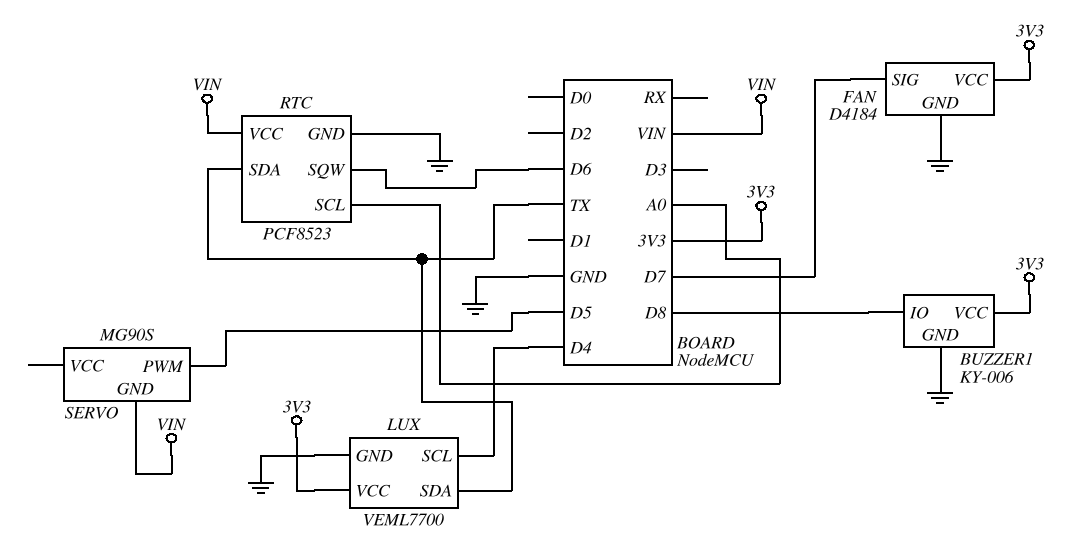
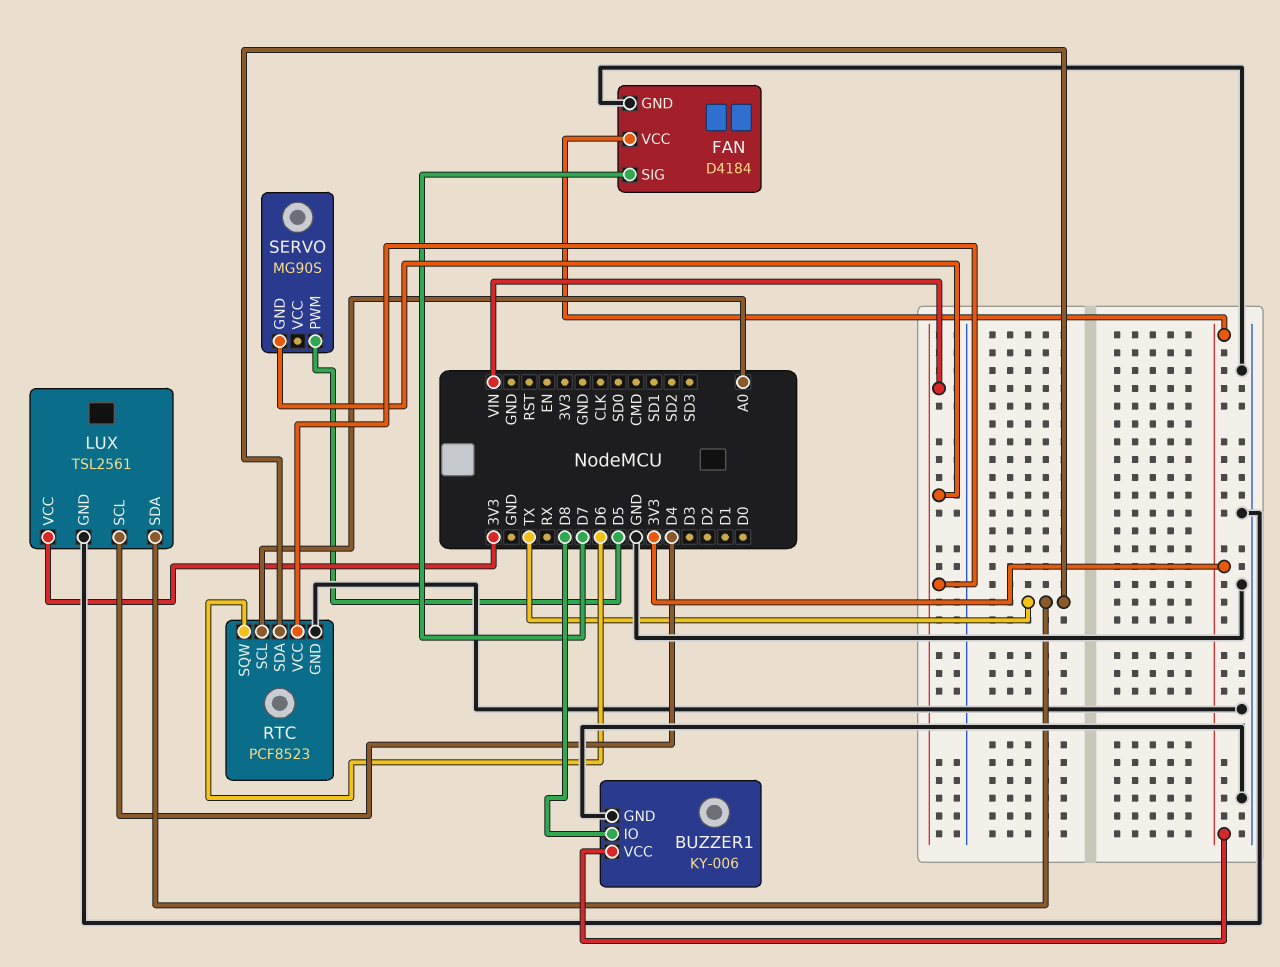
LUX: VEML7700 -> TSL2561

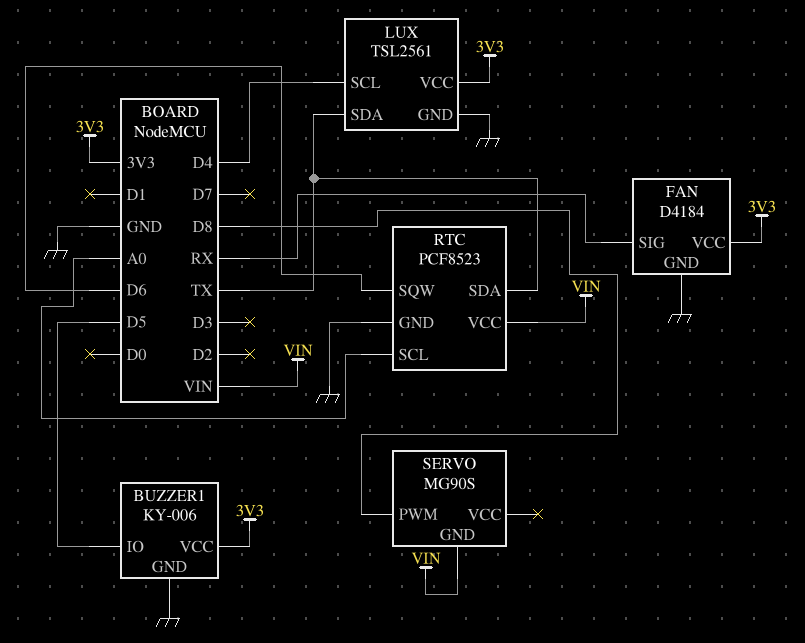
BUZZER1 pin IO: D8 -> D5
FAN pin SIG: D7 -> RX
SERVO pin PWM: D5 -> D8

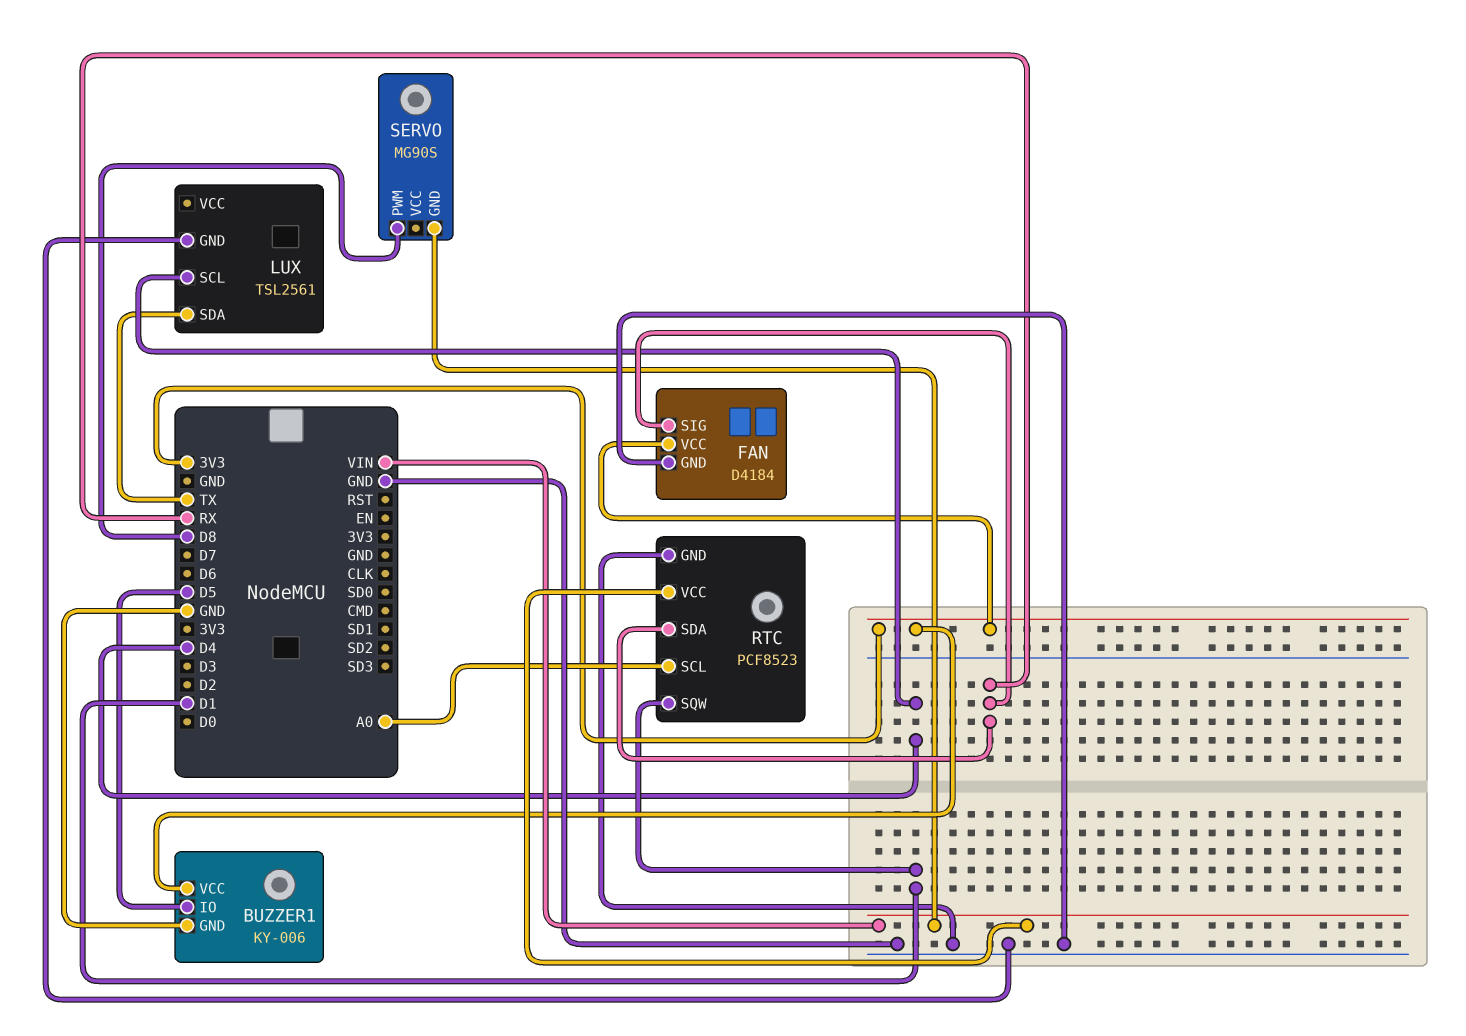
LUX pin VCC: 3V3 -> none
RTC pin SDA: TX -> RX
RTC pin SQW: D6 -> D1

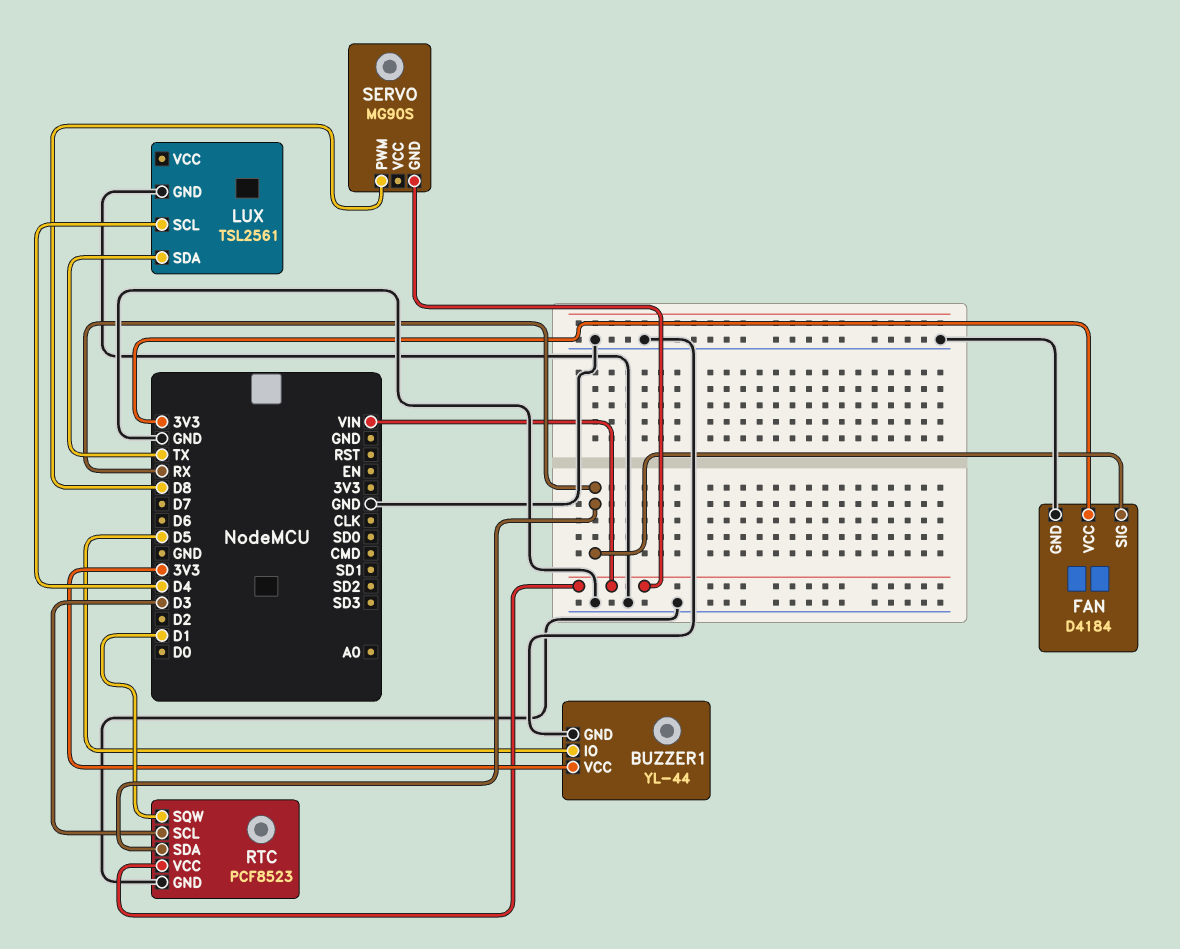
BUZZER1: KY-006 -> YL-44
RTC pin SCL: A0 -> D3

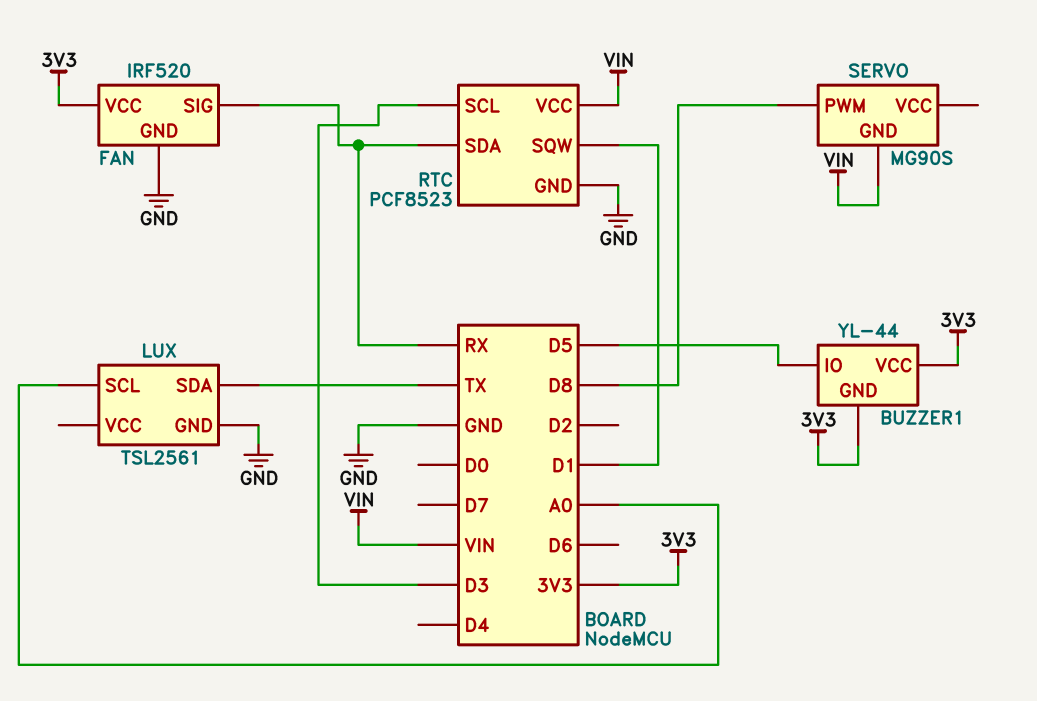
BUZZER1 pin GND: GND -> 3V3
FAN: D4184 -> IRF520
LUX pin SCL: D4 -> A0

